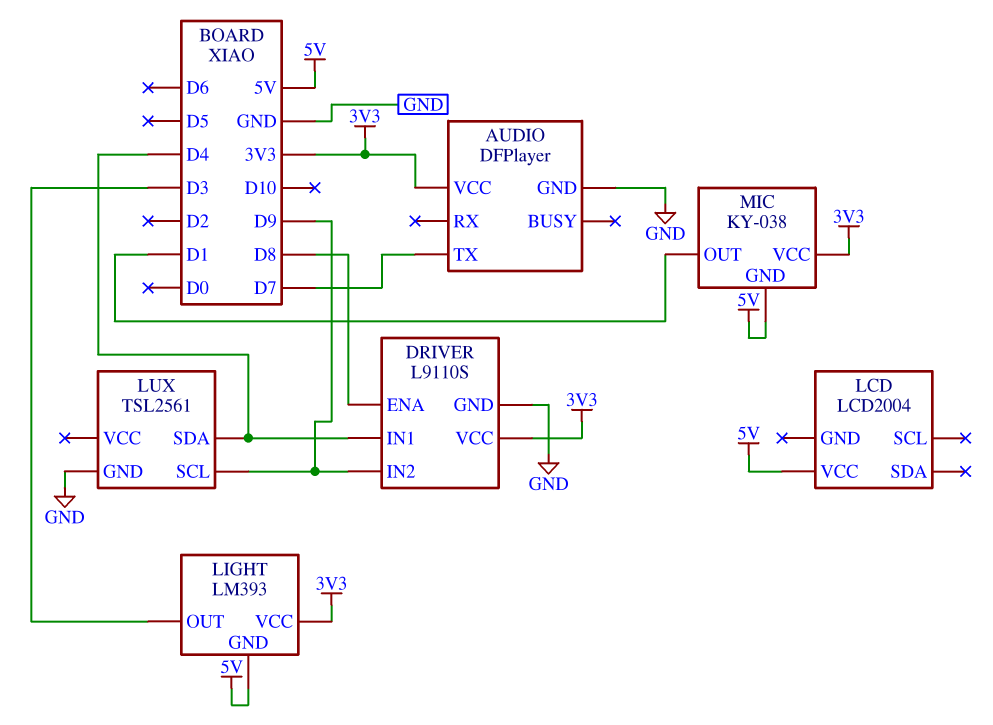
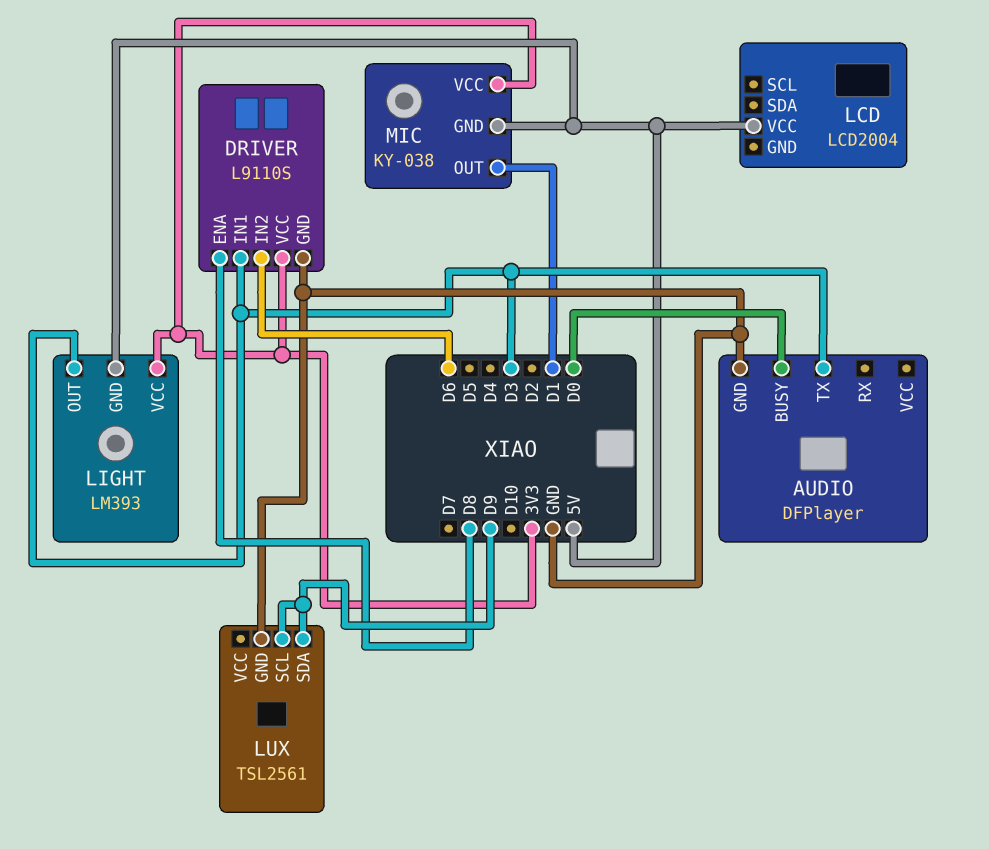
AUDIO pin BUSY: none -> D0
AUDIO pin TX: D7 -> D3
AUDIO pin VCC: 3V3 -> none
DRIVER pin IN1: D4 -> D3
DRIVER pin IN2: D9 -> D6
LUX pin SDA: D4 -> D9

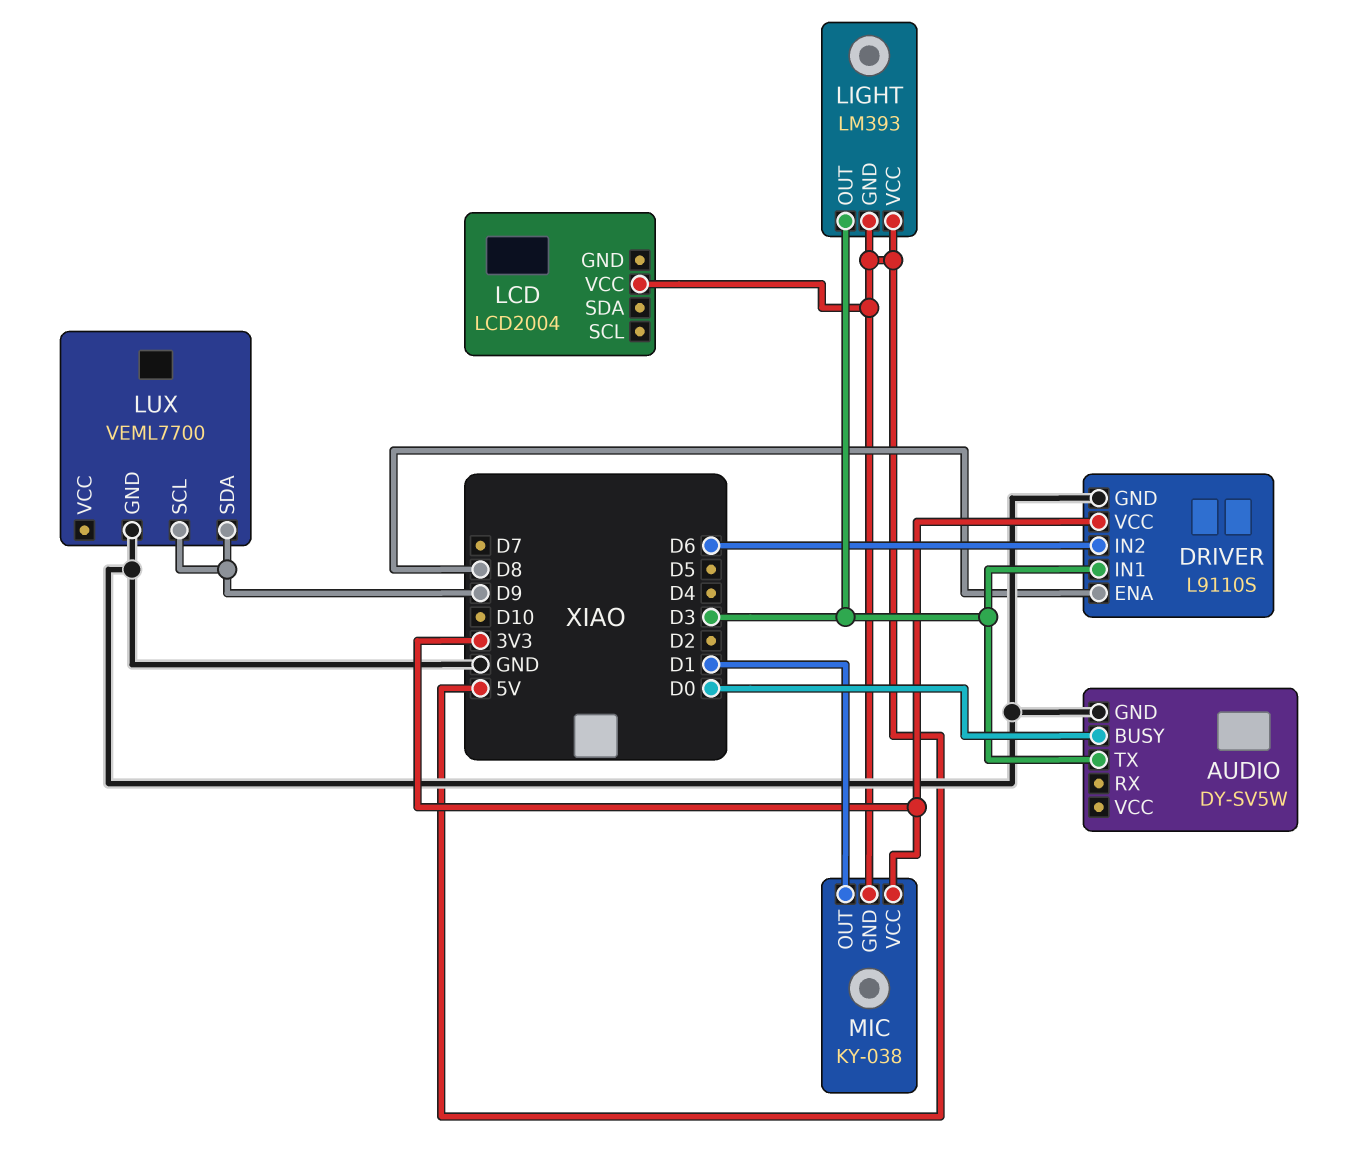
AUDIO: DFPlayer -> DY-SV5W
LIGHT pin VCC: 3V3 -> 5V
LUX: TSL2561 -> VEML7700

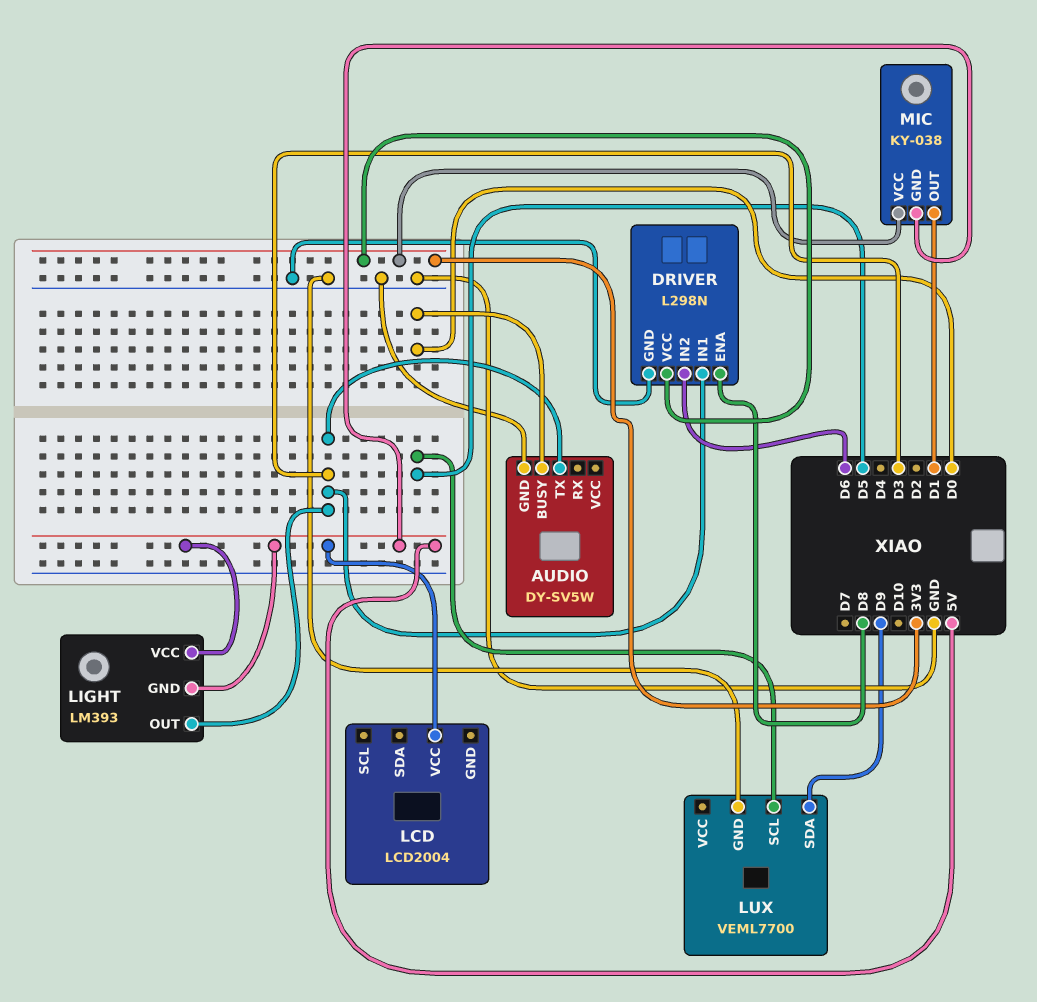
DRIVER: L9110S -> L298N
LUX pin SCL: D9 -> D5

